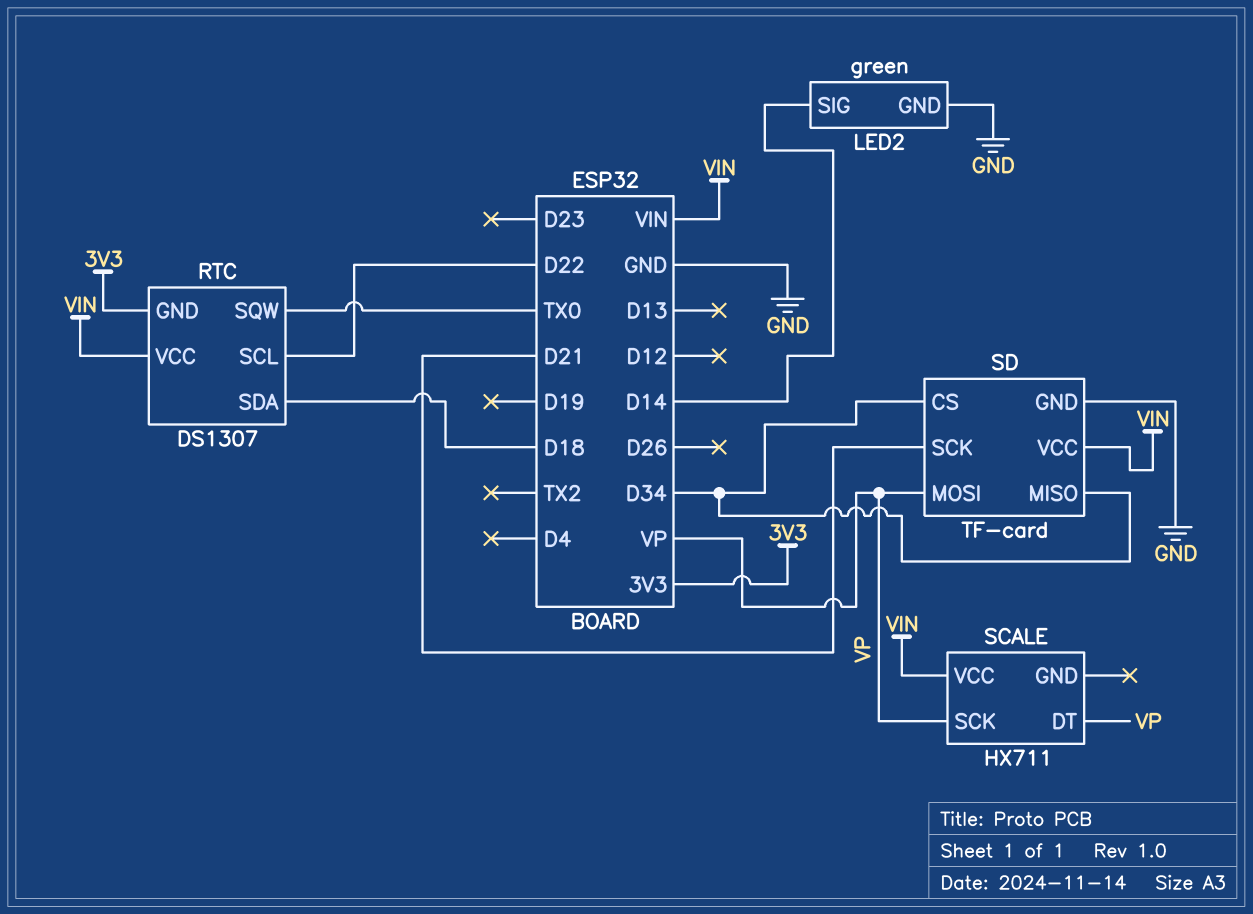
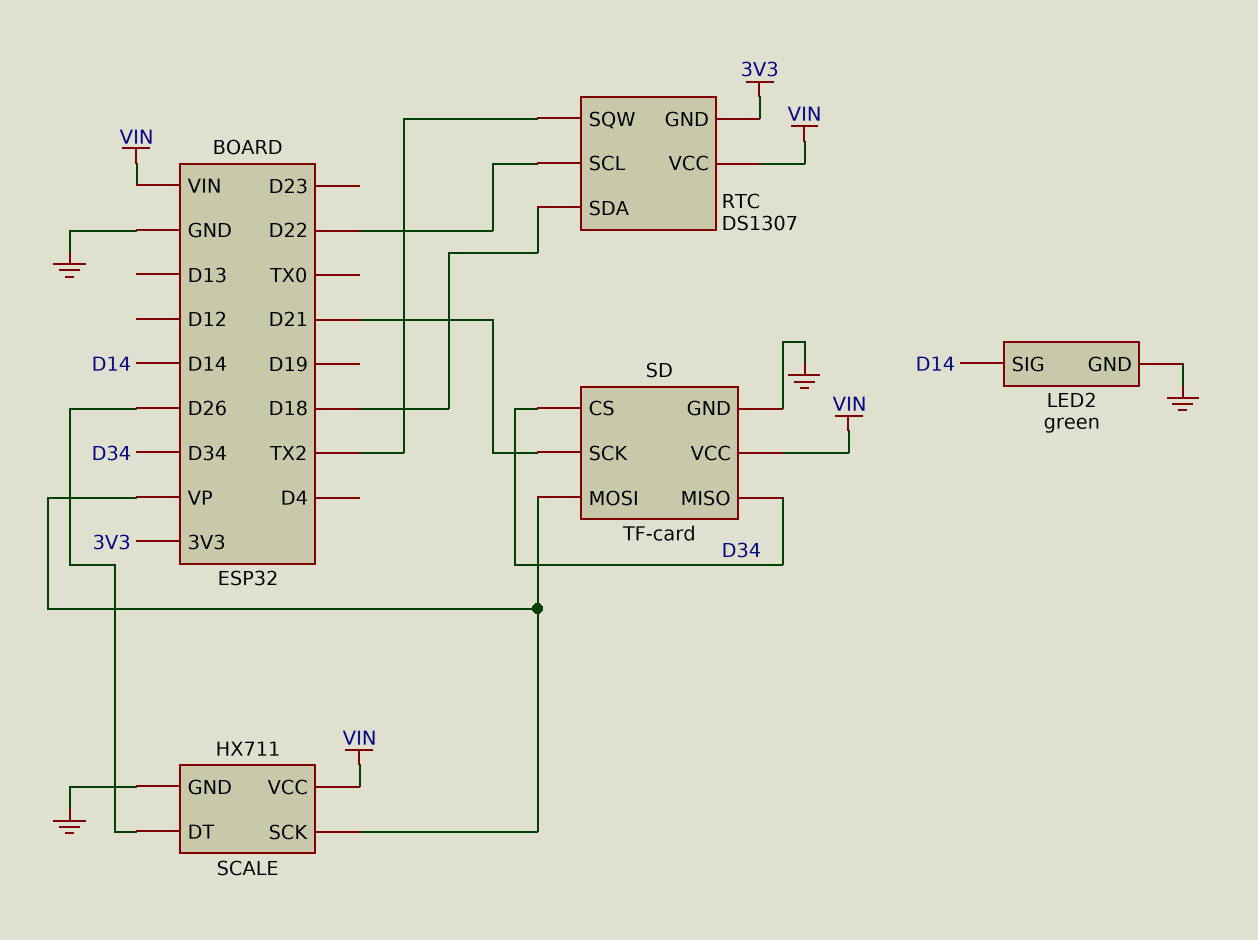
RTC pin SQW: TX0 -> TX2
SCALE pin DT: VP -> D26
SCALE pin GND: none -> GND

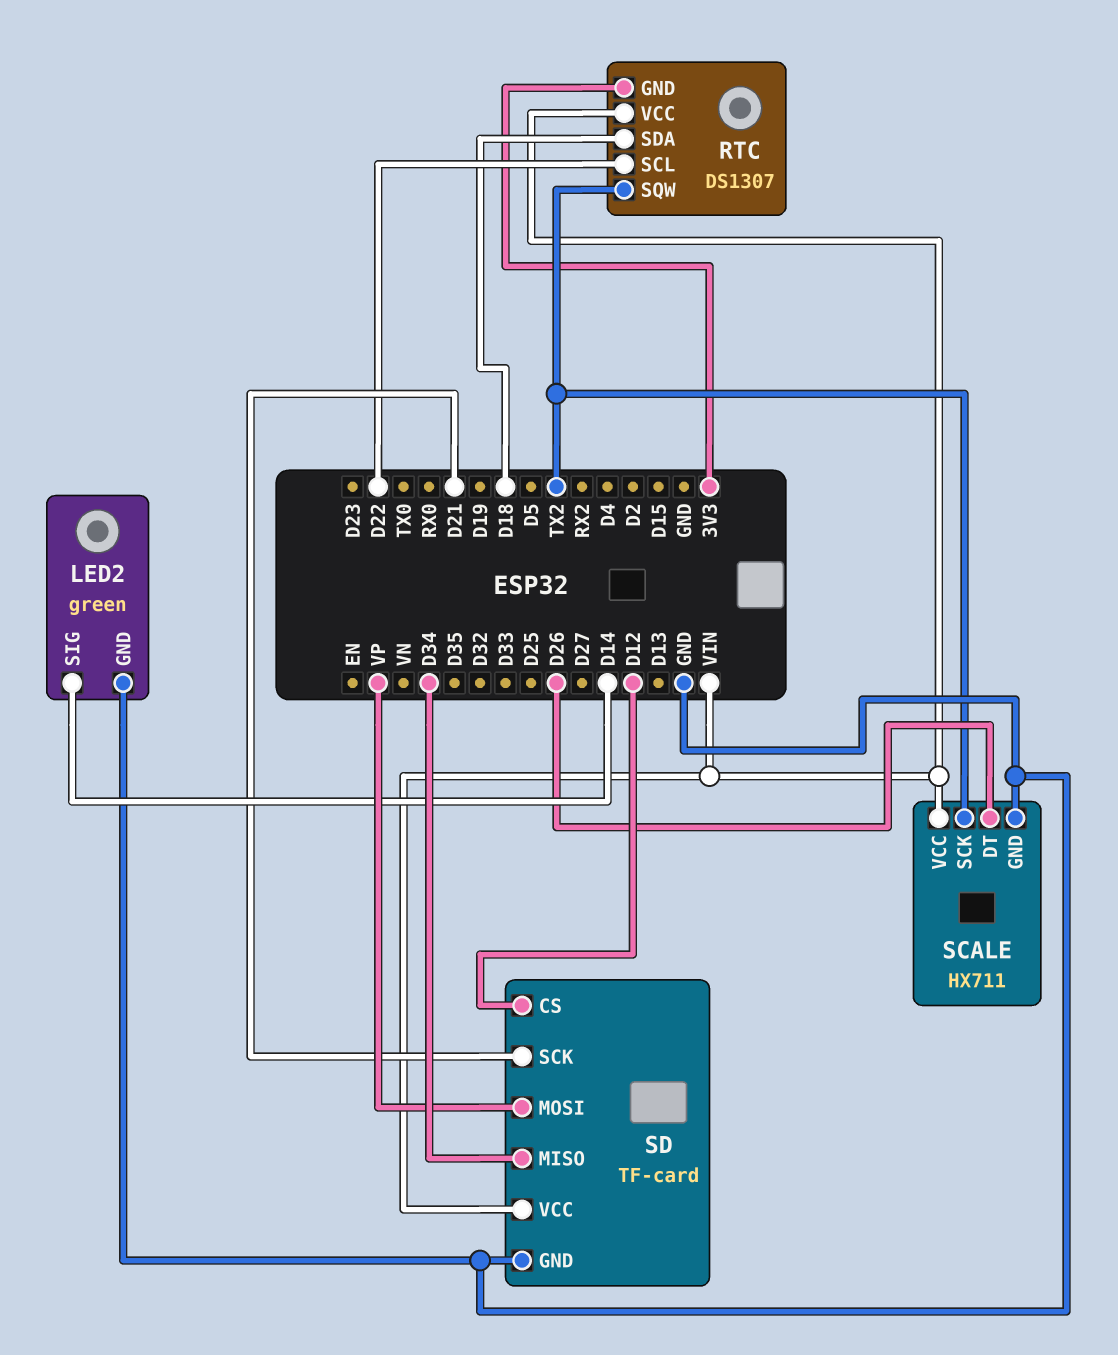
SCALE pin SCK: VP -> TX2
SD pin CS: D34 -> D12

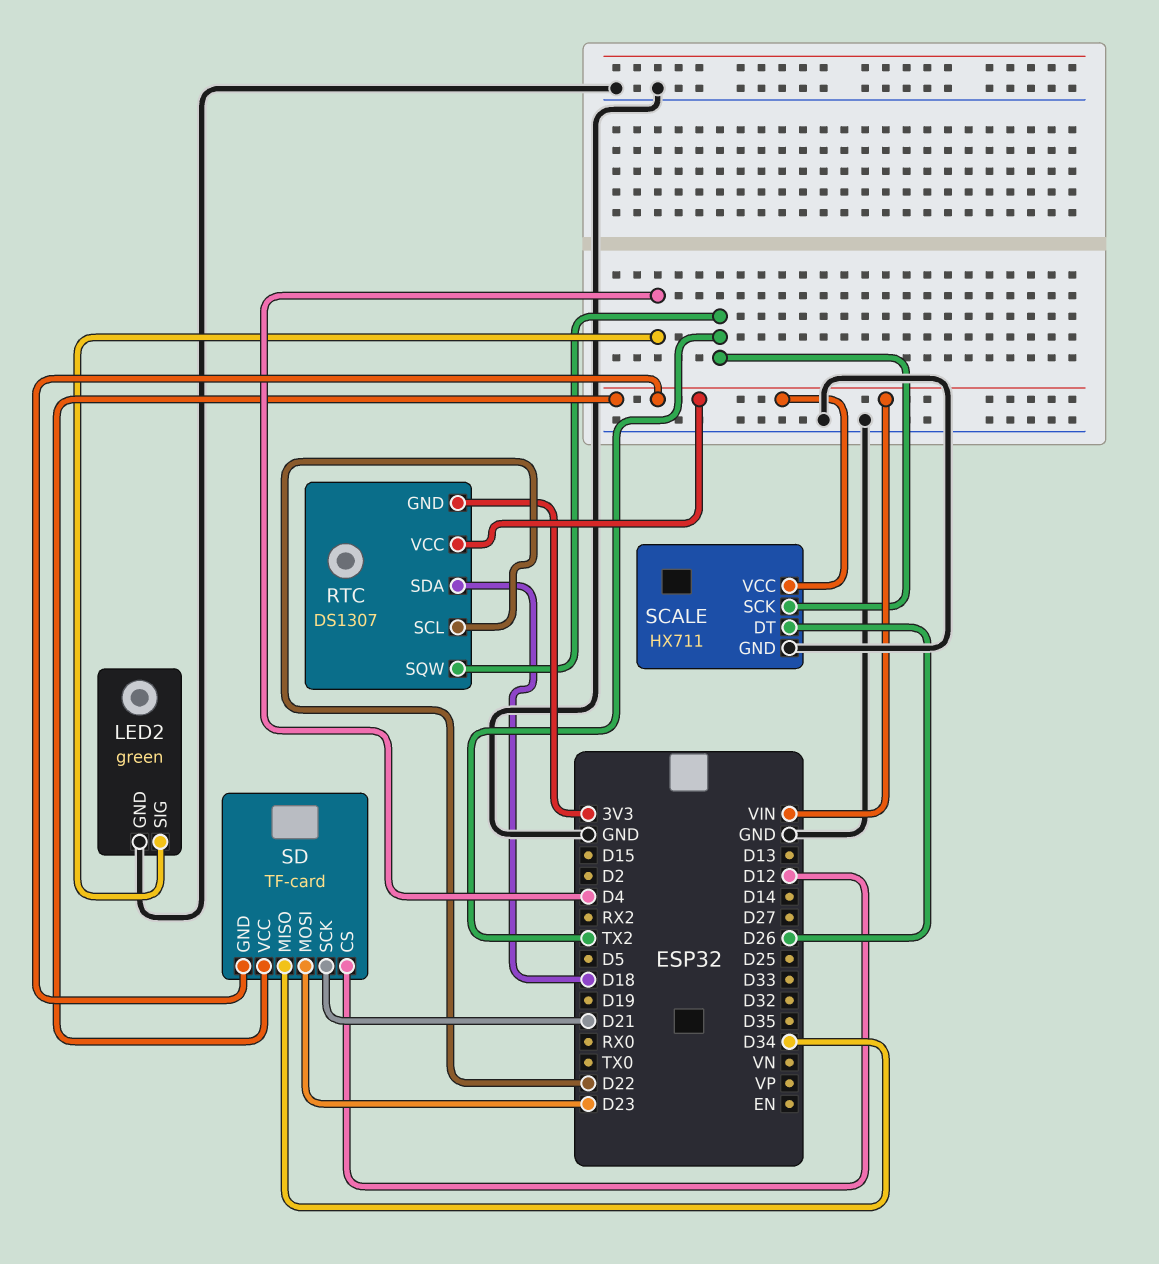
LED2 pin SIG: D14 -> D4
SD pin GND: GND -> VIN
SD pin MOSI: VP -> D23

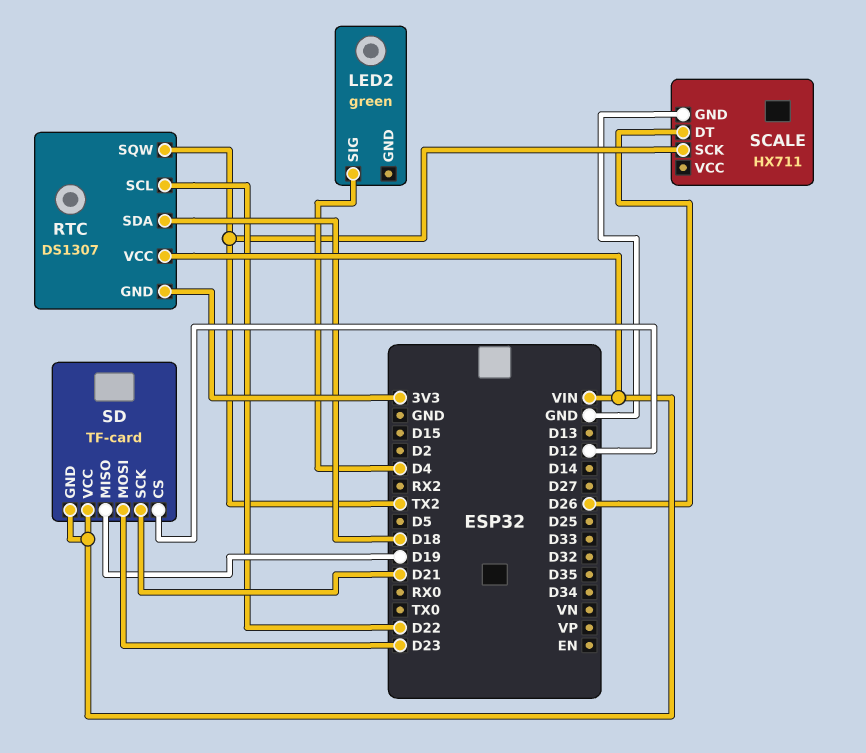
LED2 pin GND: GND -> none
SCALE pin VCC: VIN -> none
SD pin MISO: D34 -> D19

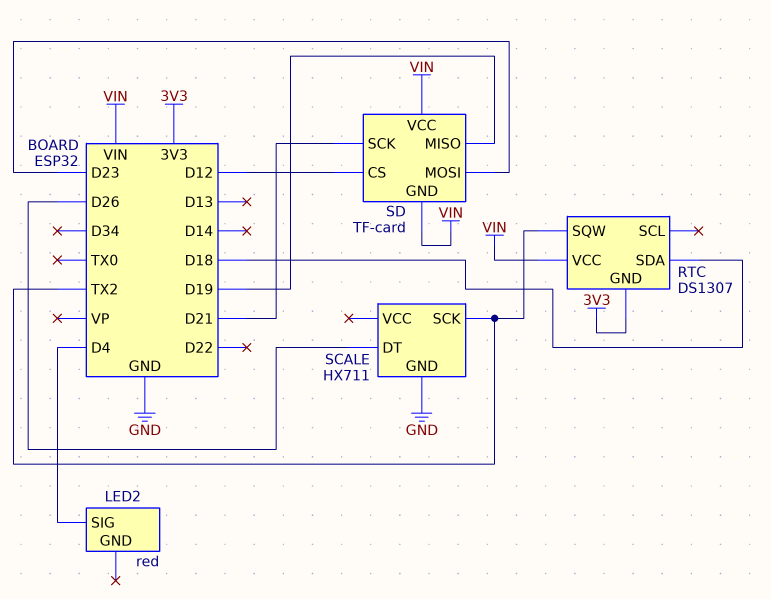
LED2: green -> red
RTC pin SCL: D22 -> none

